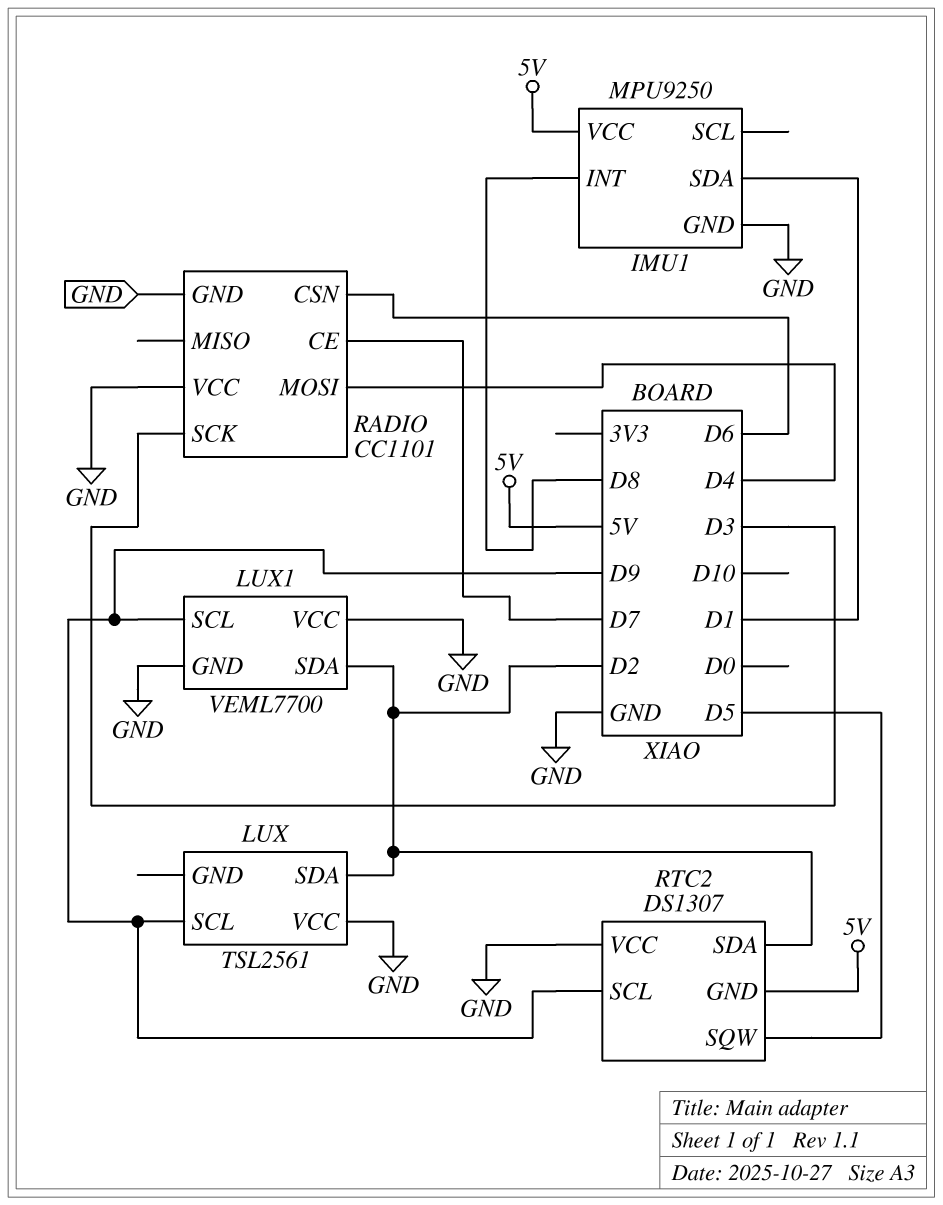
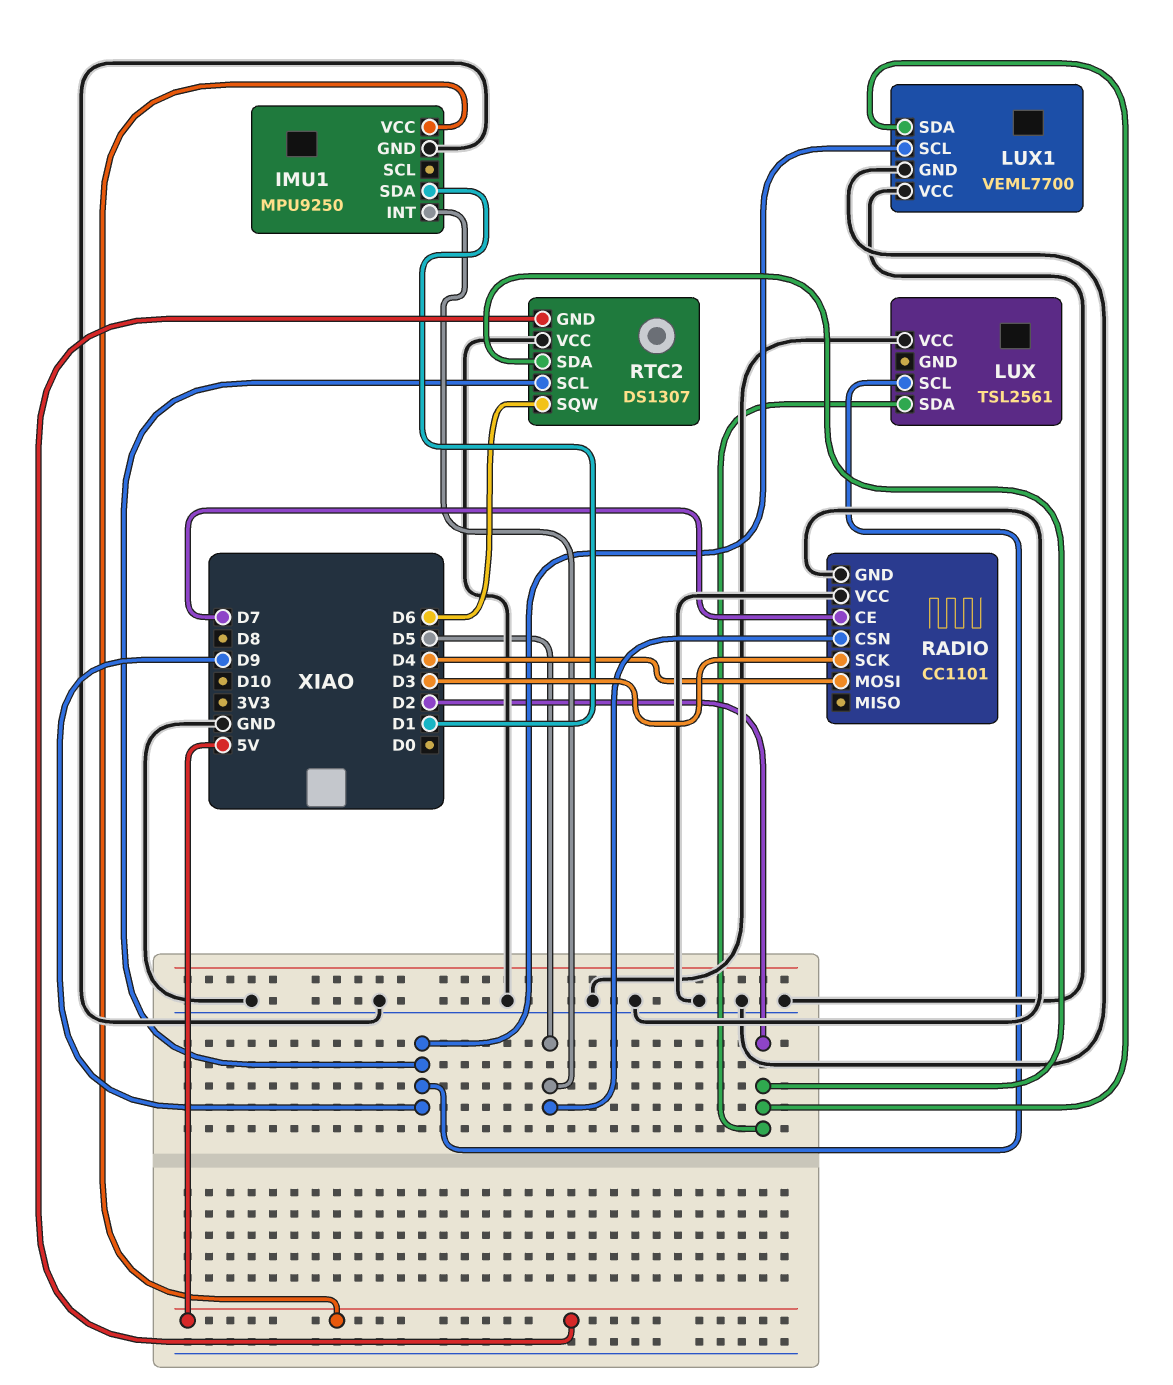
IMU1 pin INT: D8 -> D5
RADIO pin CSN: D6 -> D5
RTC2 pin SQW: D5 -> D6

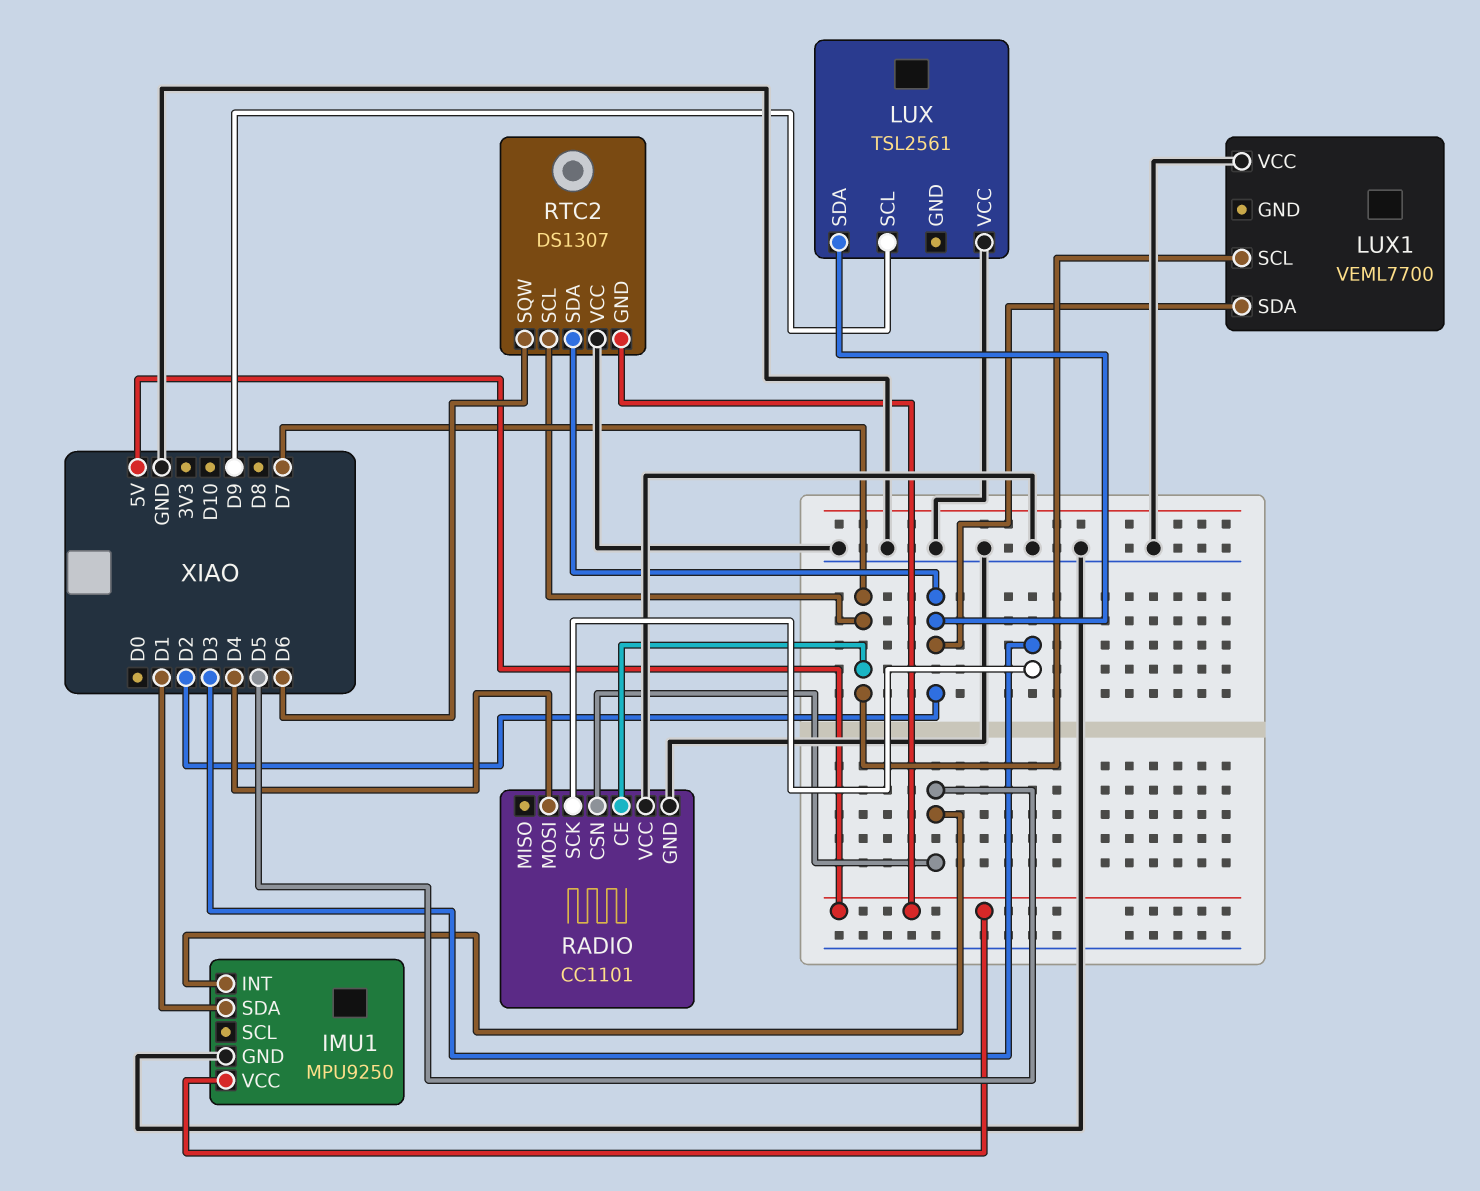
LUX1 pin GND: GND -> none
LUX1 pin SCL: D9 -> D7
RTC2 pin SCL: D9 -> D7

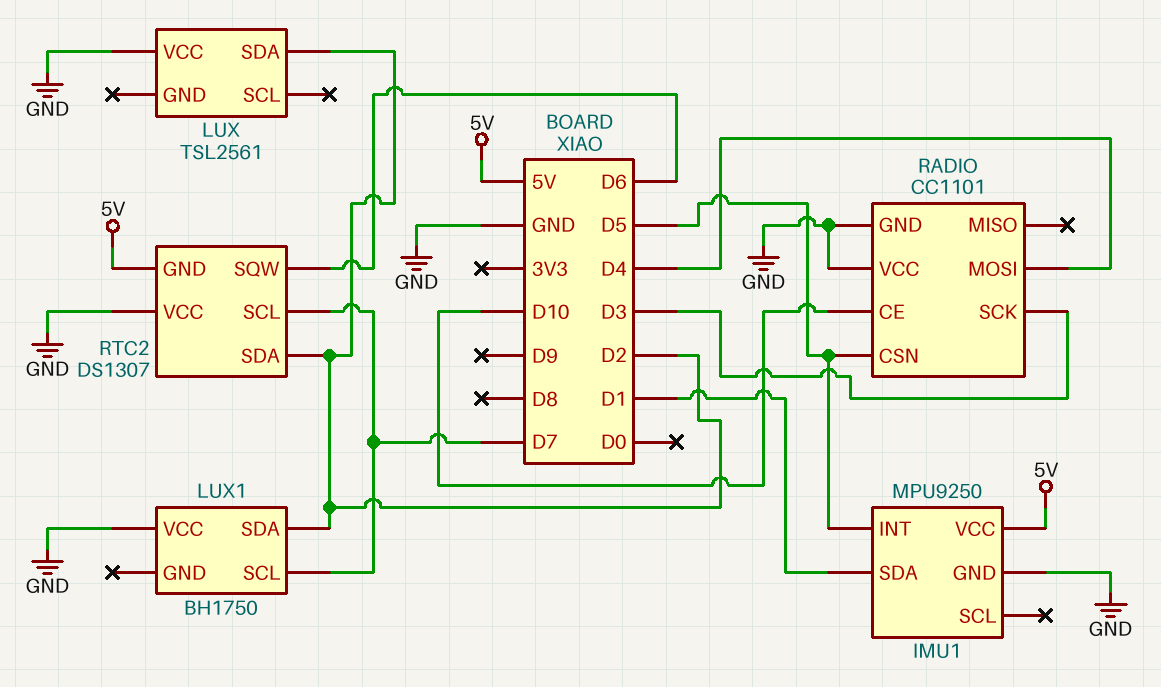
LUX pin SCL: D9 -> none
LUX1: VEML7700 -> BH1750
RADIO pin CE: D7 -> D10

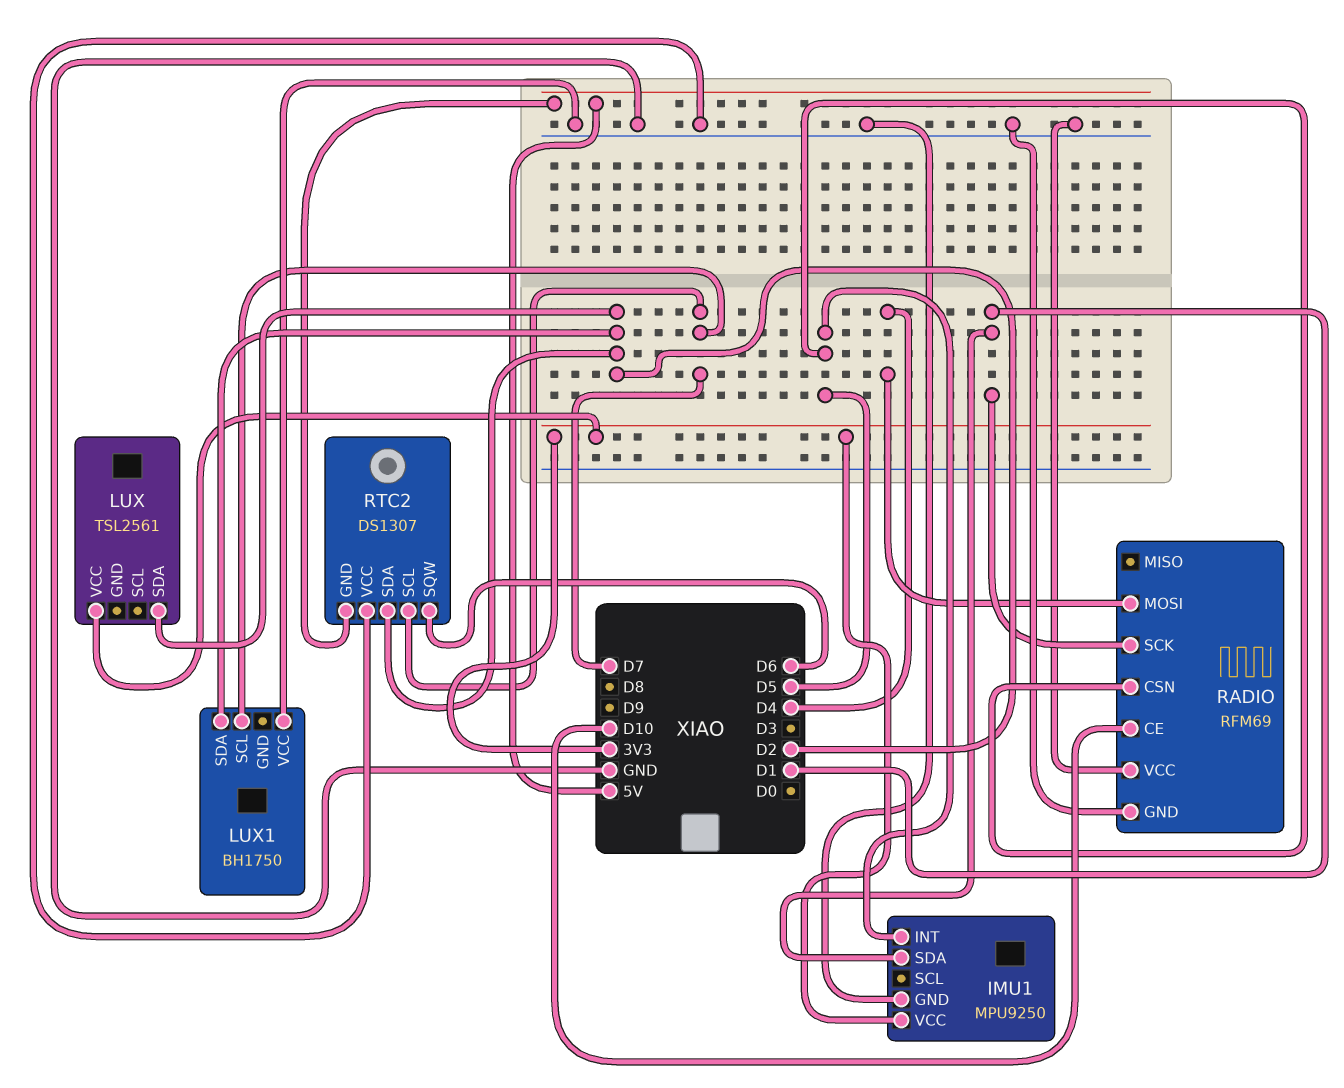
IMU1 pin VCC: 5V -> 3V3
LUX pin VCC: GND -> 3V3
RADIO: CC1101 -> RFM69
RADIO pin SCK: D3 -> D1

